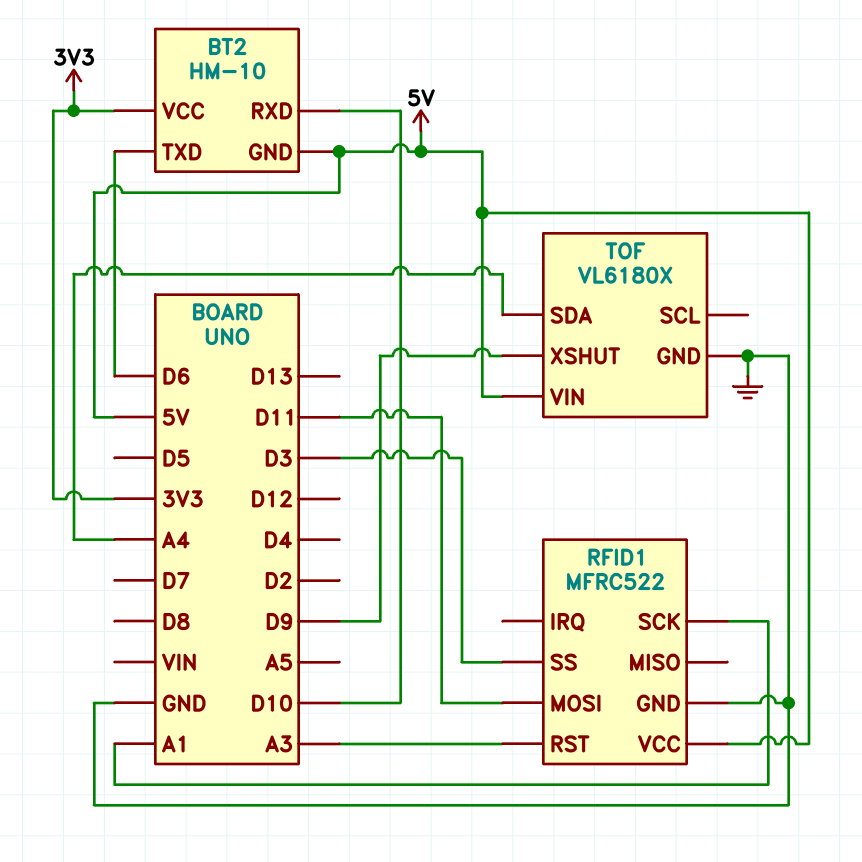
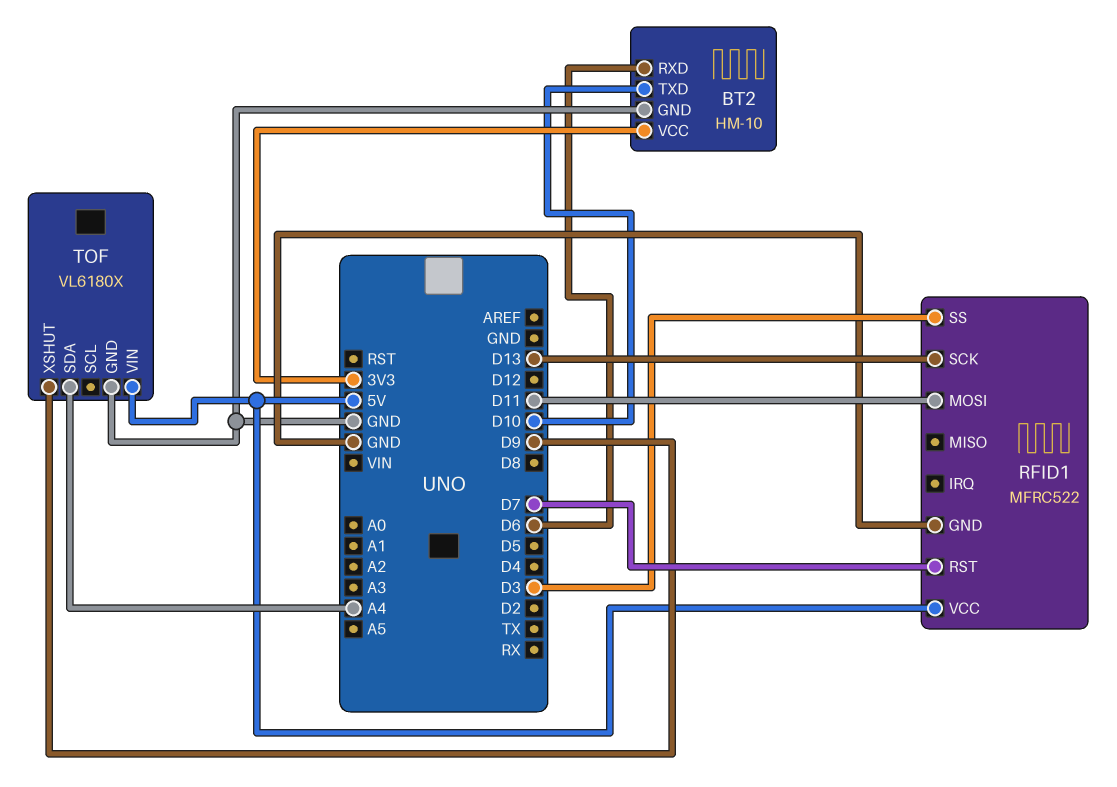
BT2 pin GND: 5V -> GND
BT2 pin RXD: D10 -> D6
BT2 pin TXD: D6 -> D10
RFID1 pin RST: A3 -> D7
RFID1 pin SCK: A1 -> D13

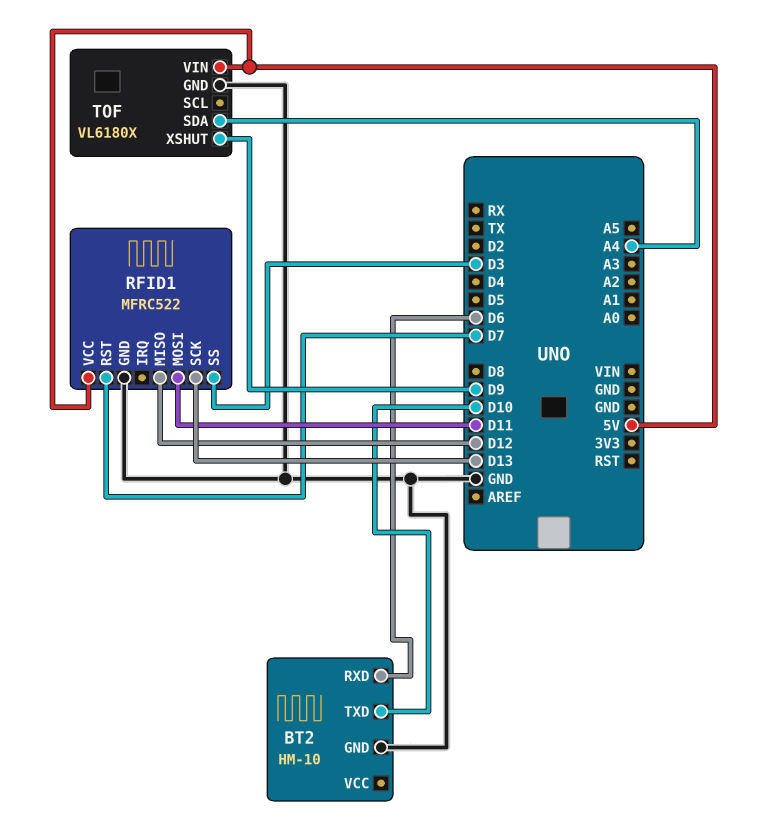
BT2 pin VCC: 3V3 -> none
RFID1 pin MISO: none -> D12

